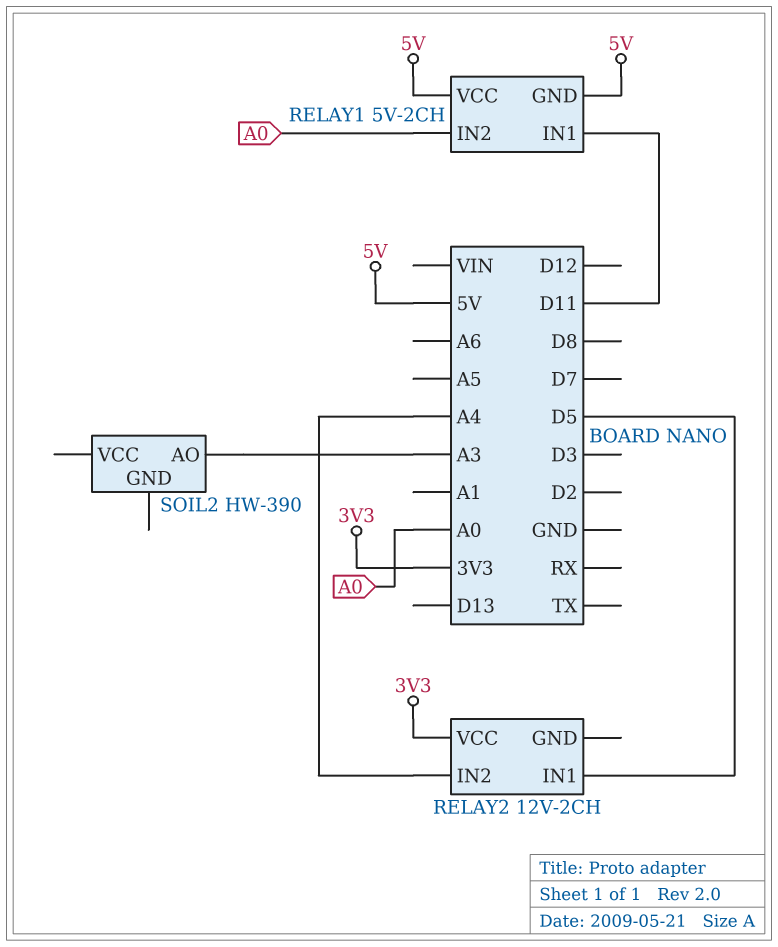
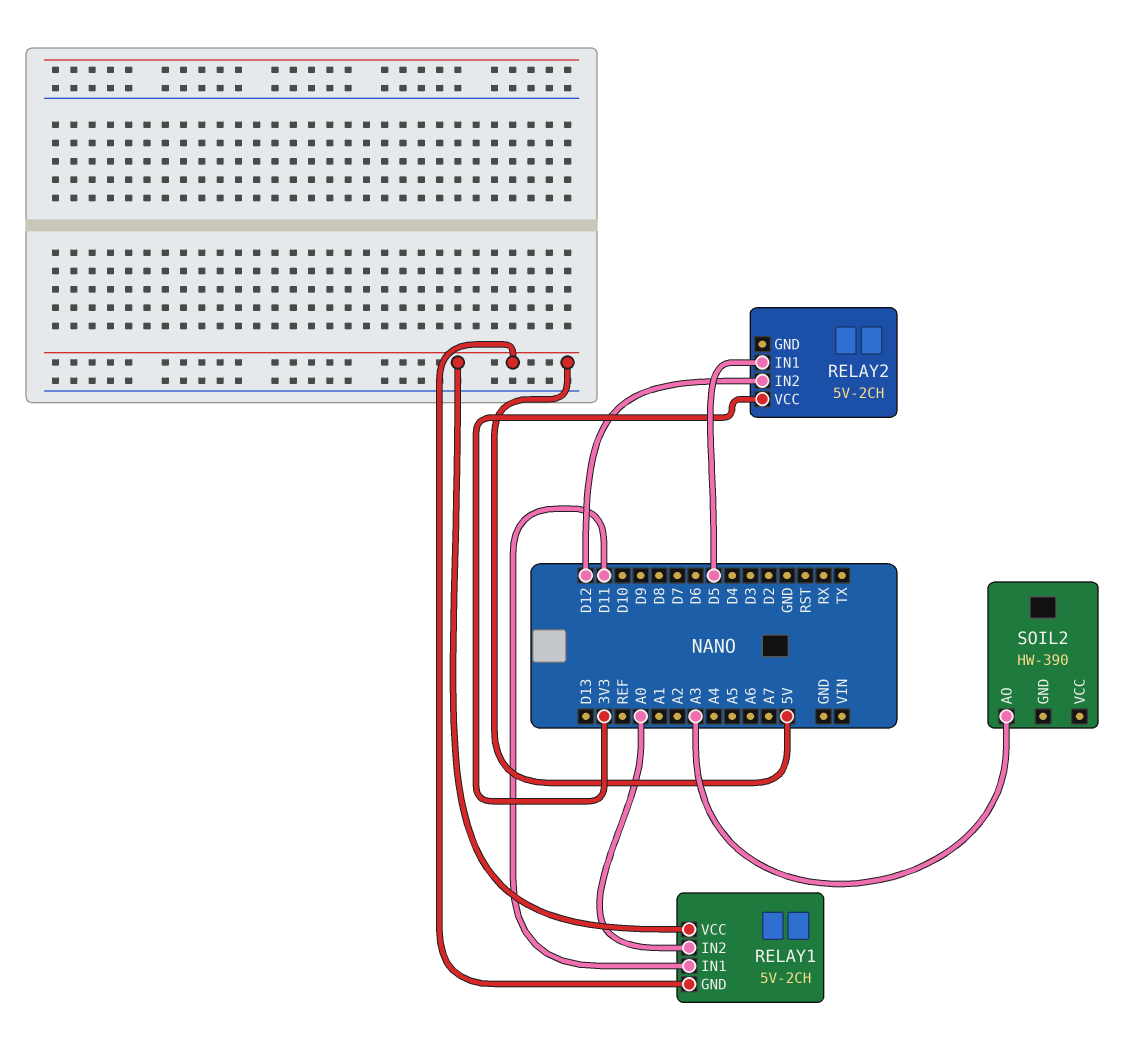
RELAY2: 12V-2CH -> 5V-2CH
RELAY2 pin IN2: A4 -> D12

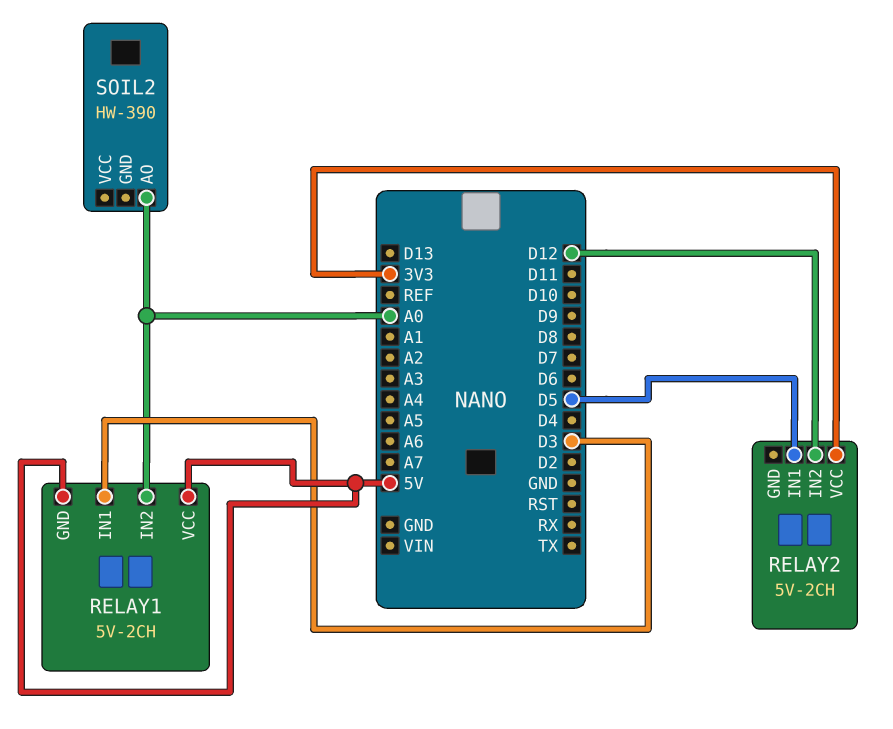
RELAY1 pin IN1: D11 -> D3
SOIL2 pin AO: A3 -> A0

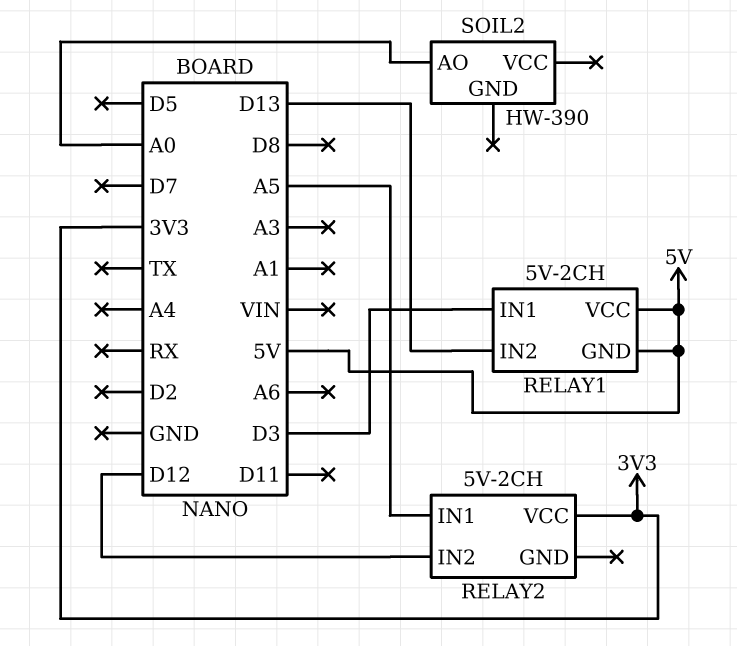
RELAY1 pin IN2: A0 -> D13
RELAY2 pin IN1: D5 -> A5

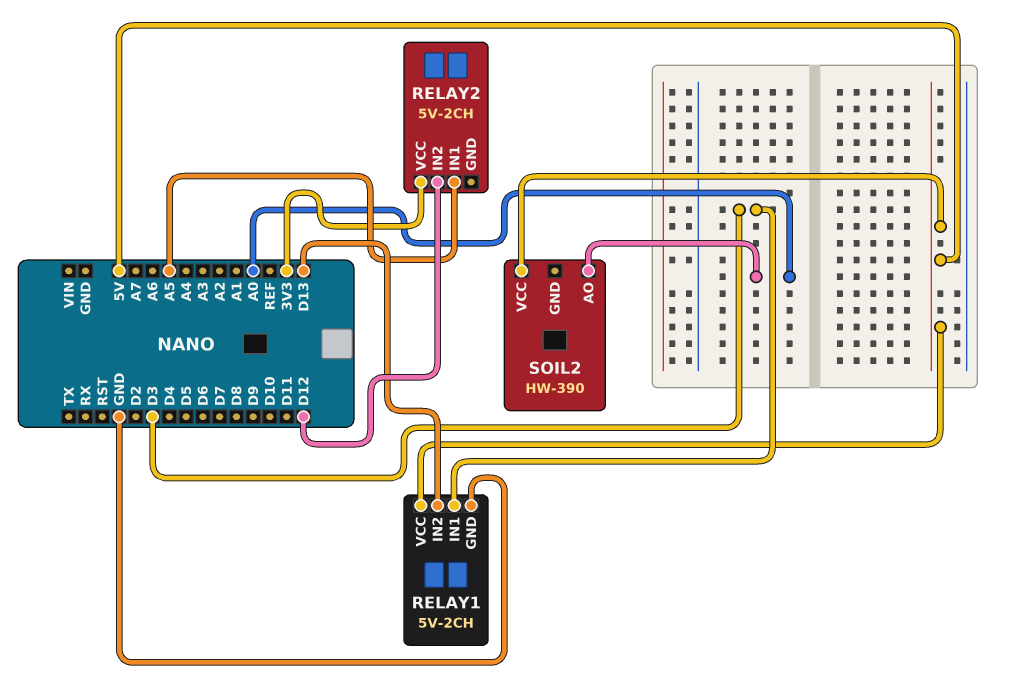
RELAY1 pin GND: 5V -> GND
SOIL2 pin VCC: none -> 5V

